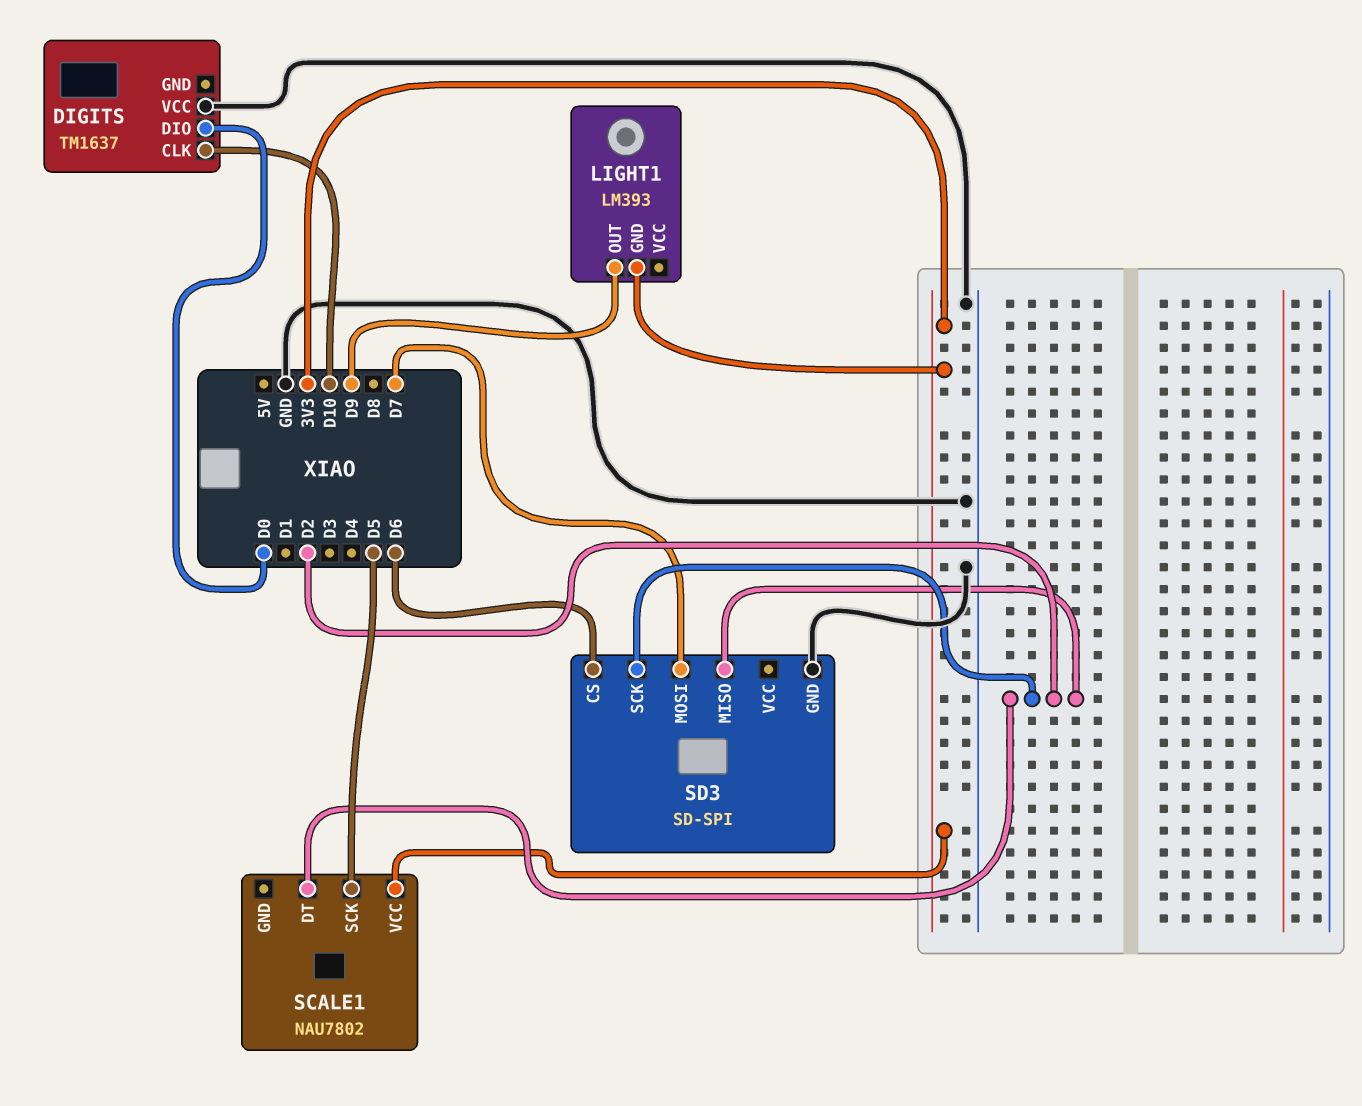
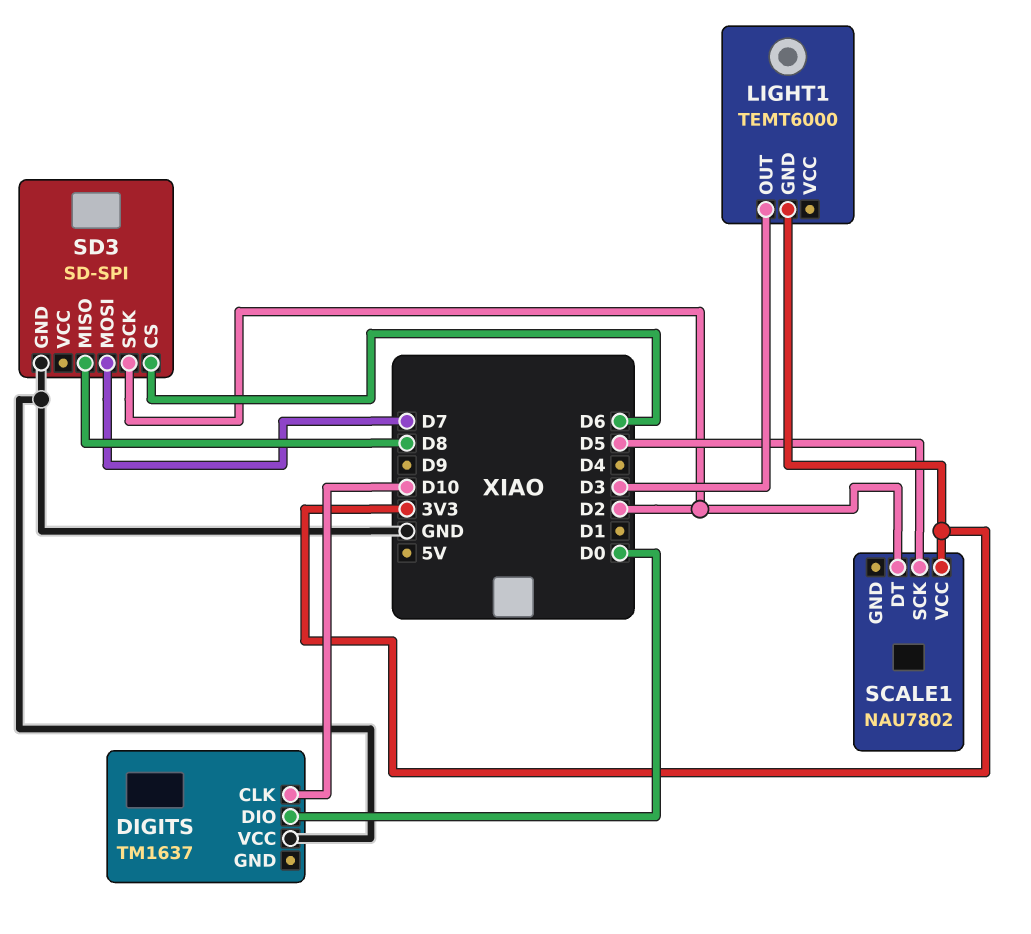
LIGHT1: LM393 -> TEMT6000
LIGHT1 pin OUT: D9 -> D3
SD3 pin MISO: D2 -> D8

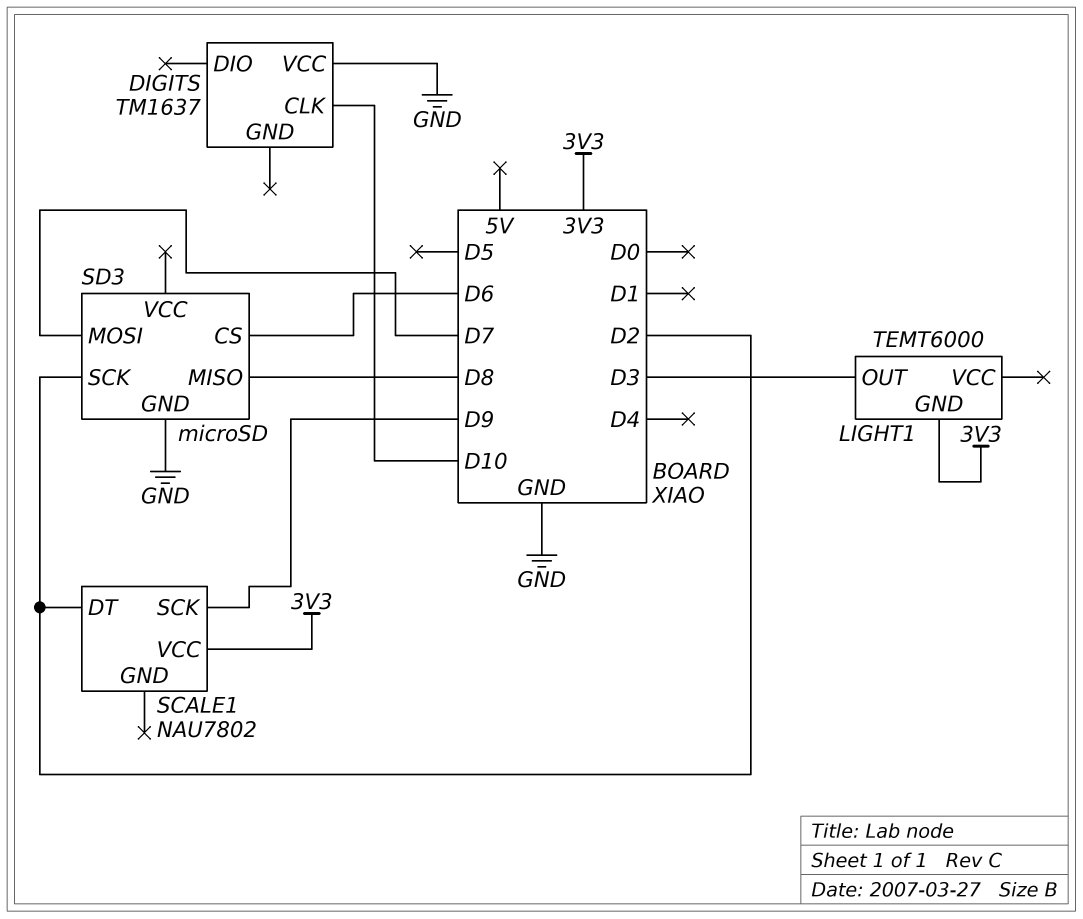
DIGITS pin DIO: D0 -> none
SCALE1 pin SCK: D5 -> D9
SD3: SD-SPI -> microSD

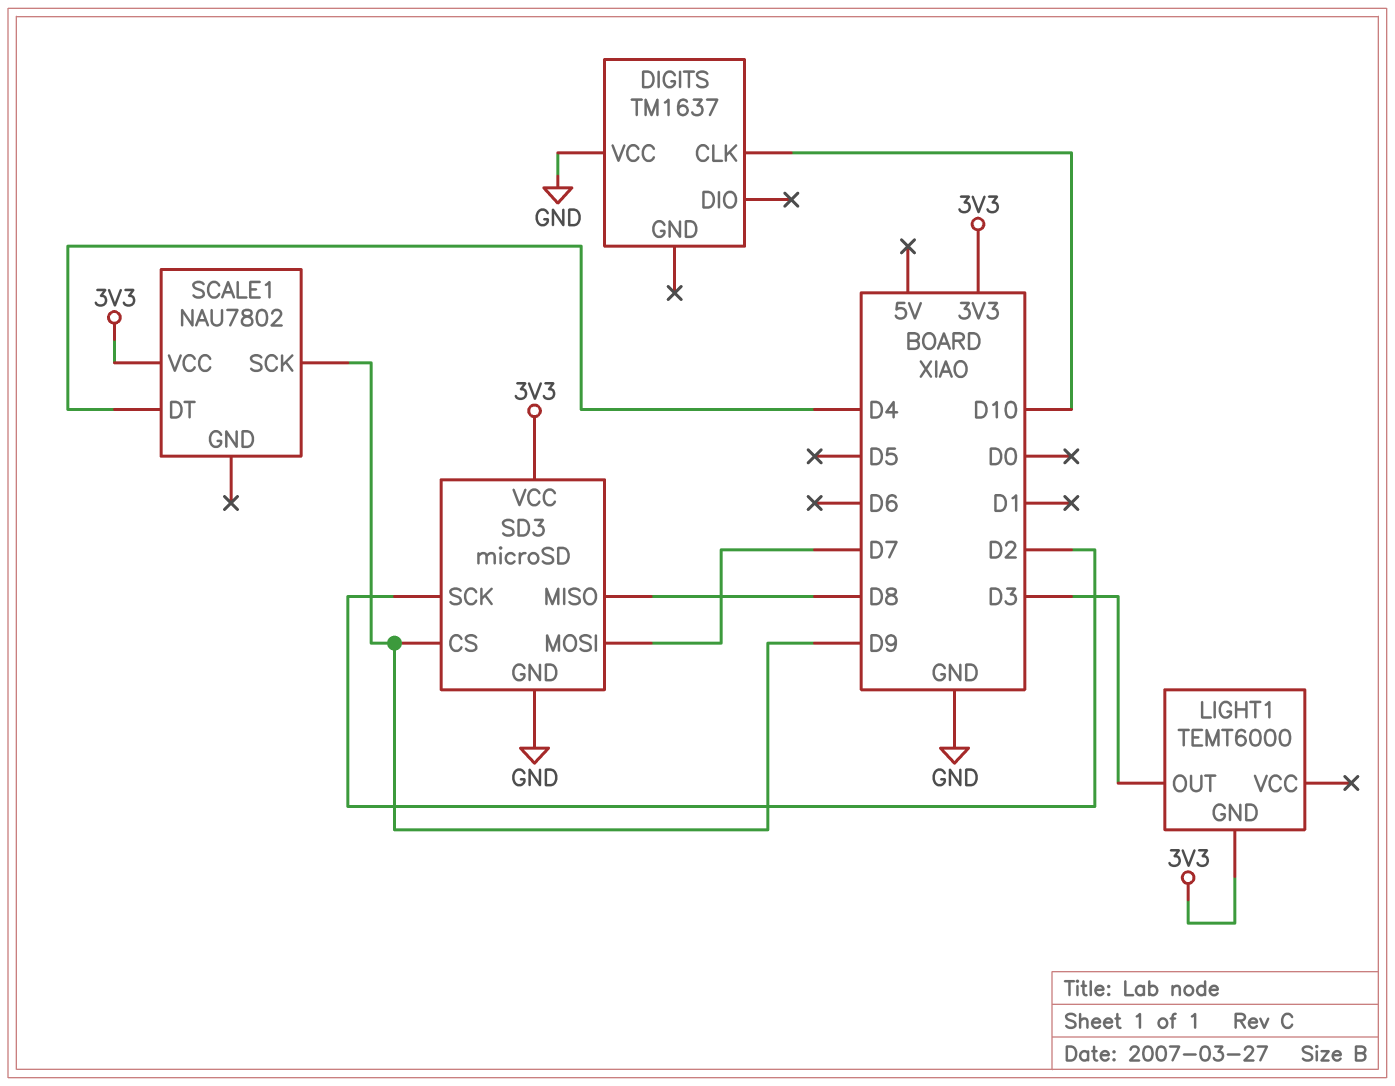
SCALE1 pin DT: D2 -> D4
SD3 pin CS: D6 -> D9
SD3 pin VCC: none -> 3V3

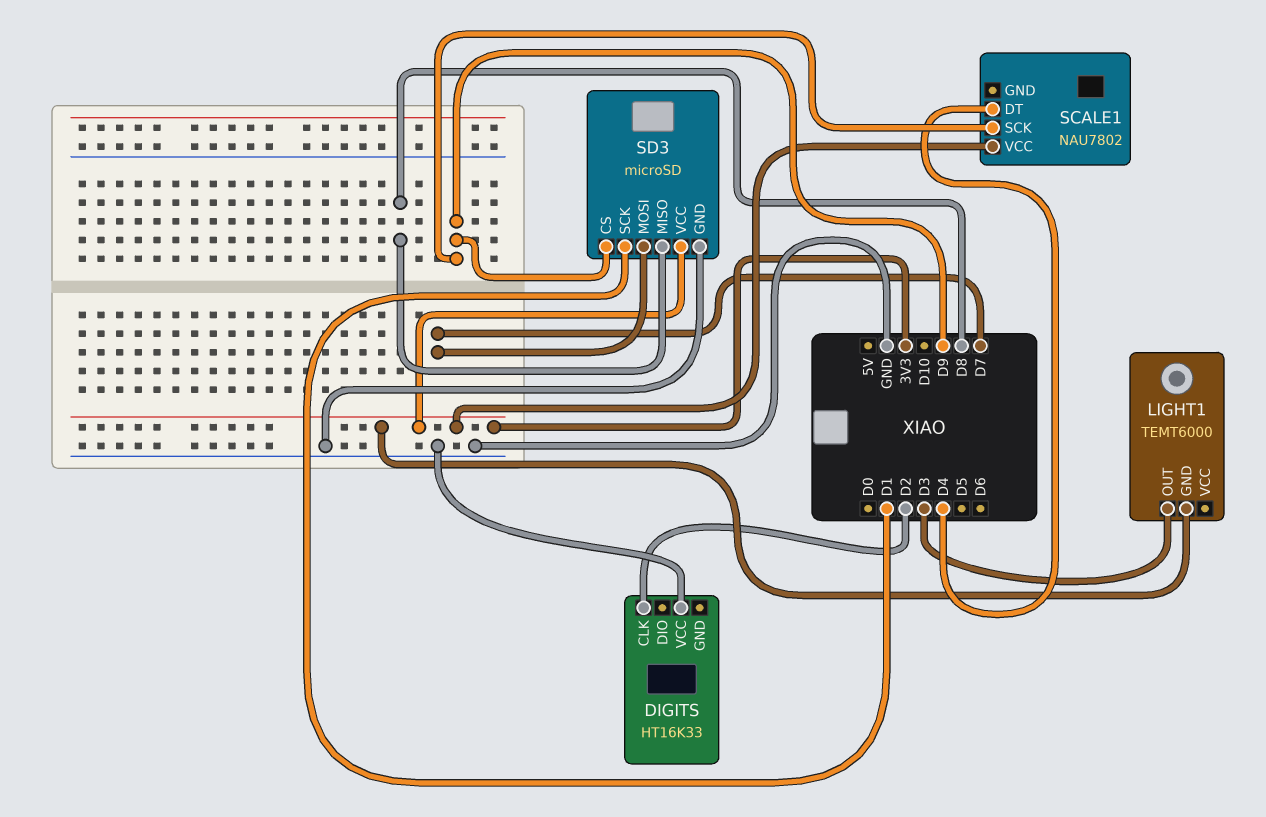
DIGITS: TM1637 -> HT16K33
DIGITS pin CLK: D10 -> D2
SD3 pin SCK: D2 -> D1

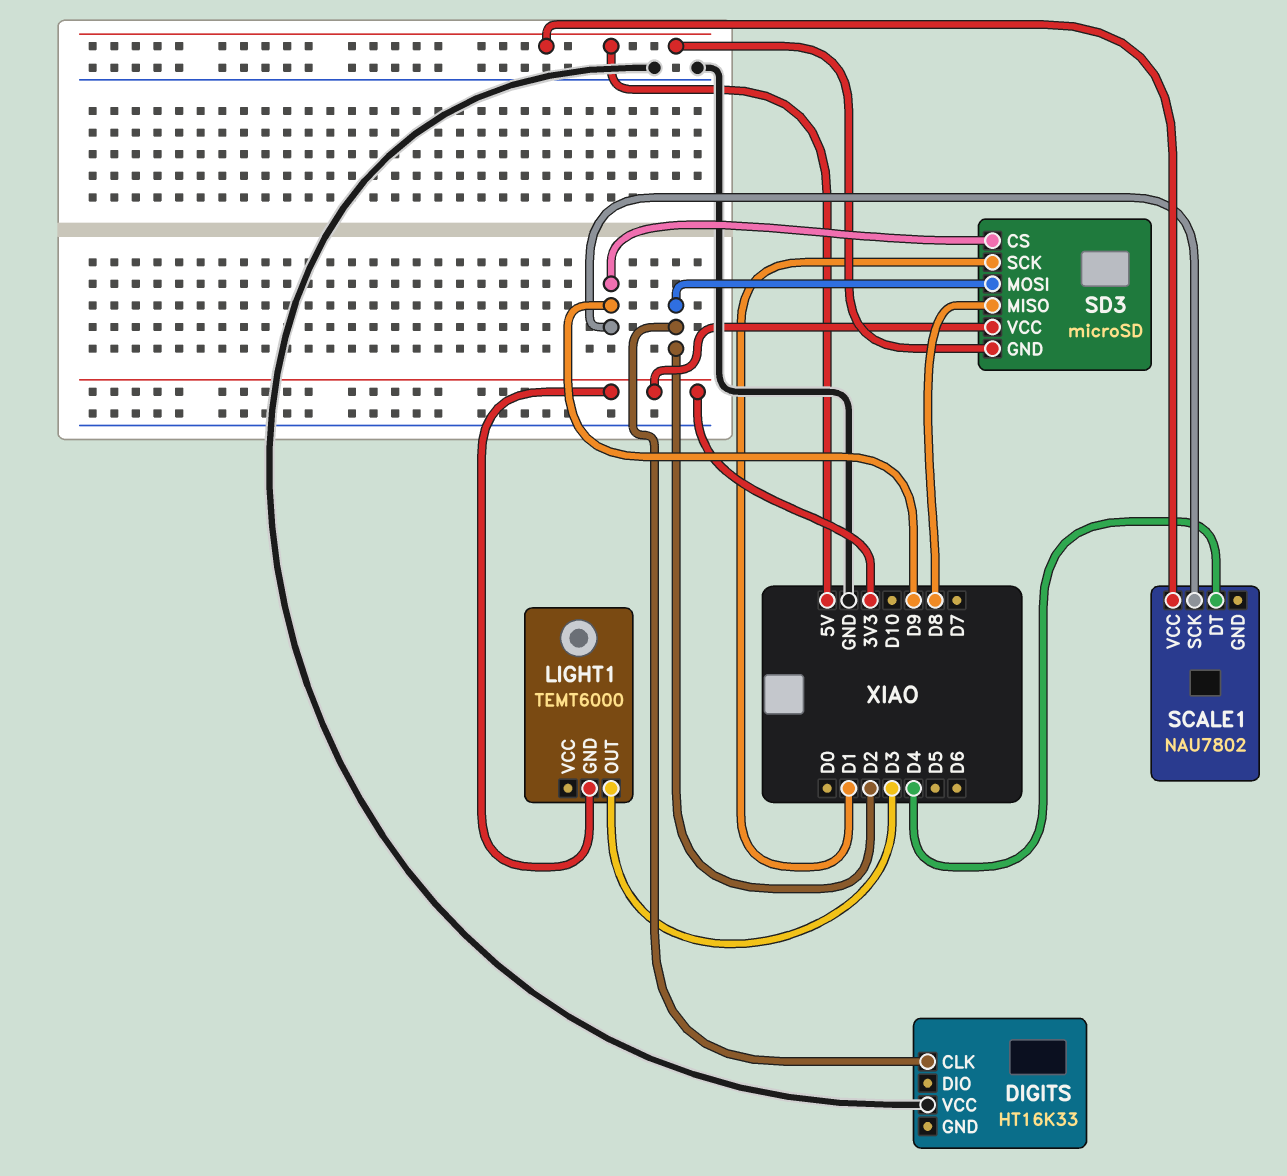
SCALE1 pin VCC: 3V3 -> 5V
SD3 pin GND: GND -> 5V
SD3 pin MOSI: D7 -> D2

